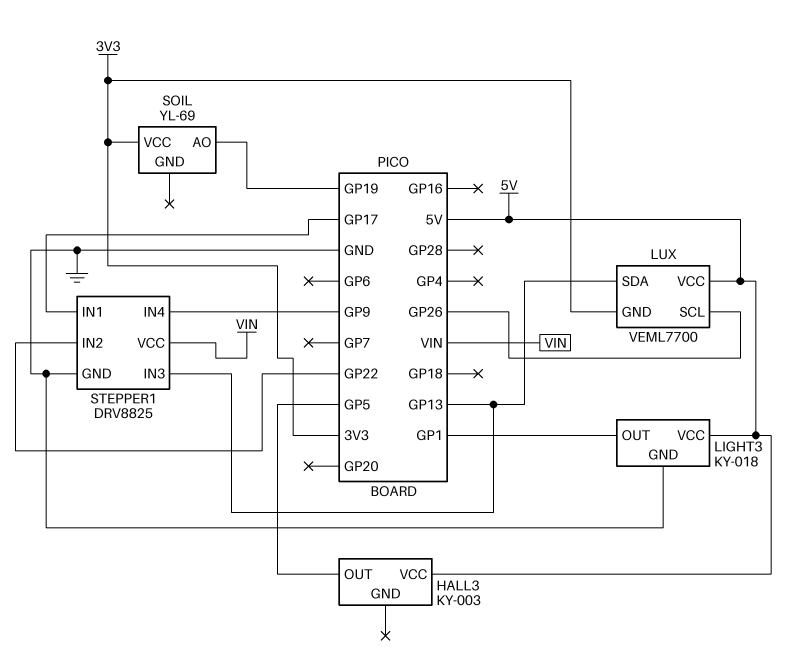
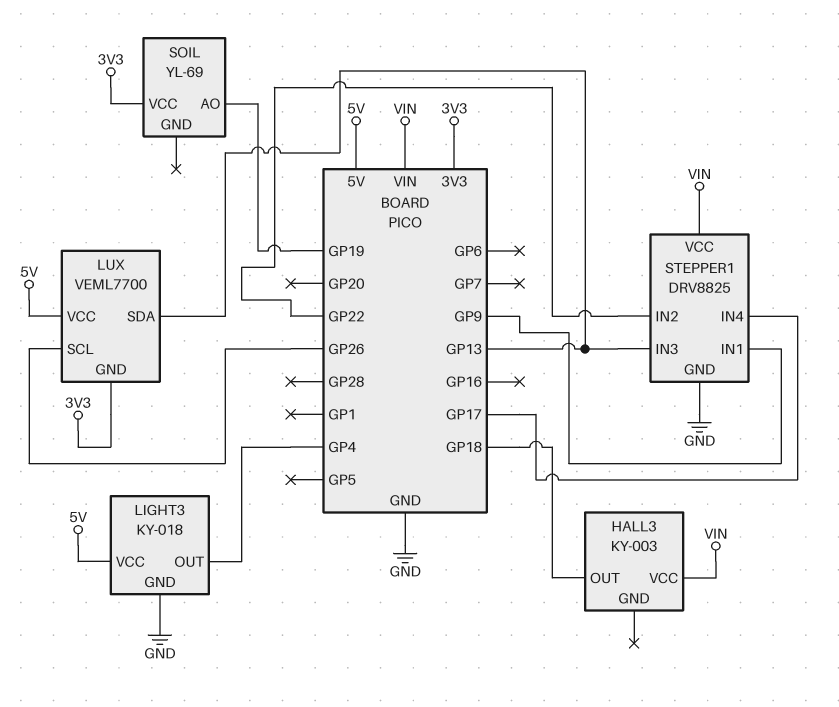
HALL3 pin OUT: GP5 -> GP18
HALL3 pin VCC: 5V -> VIN
LIGHT3 pin OUT: GP1 -> GP4
STEPPER1 pin IN1: GP17 -> GP9
STEPPER1 pin IN4: GP9 -> GP17

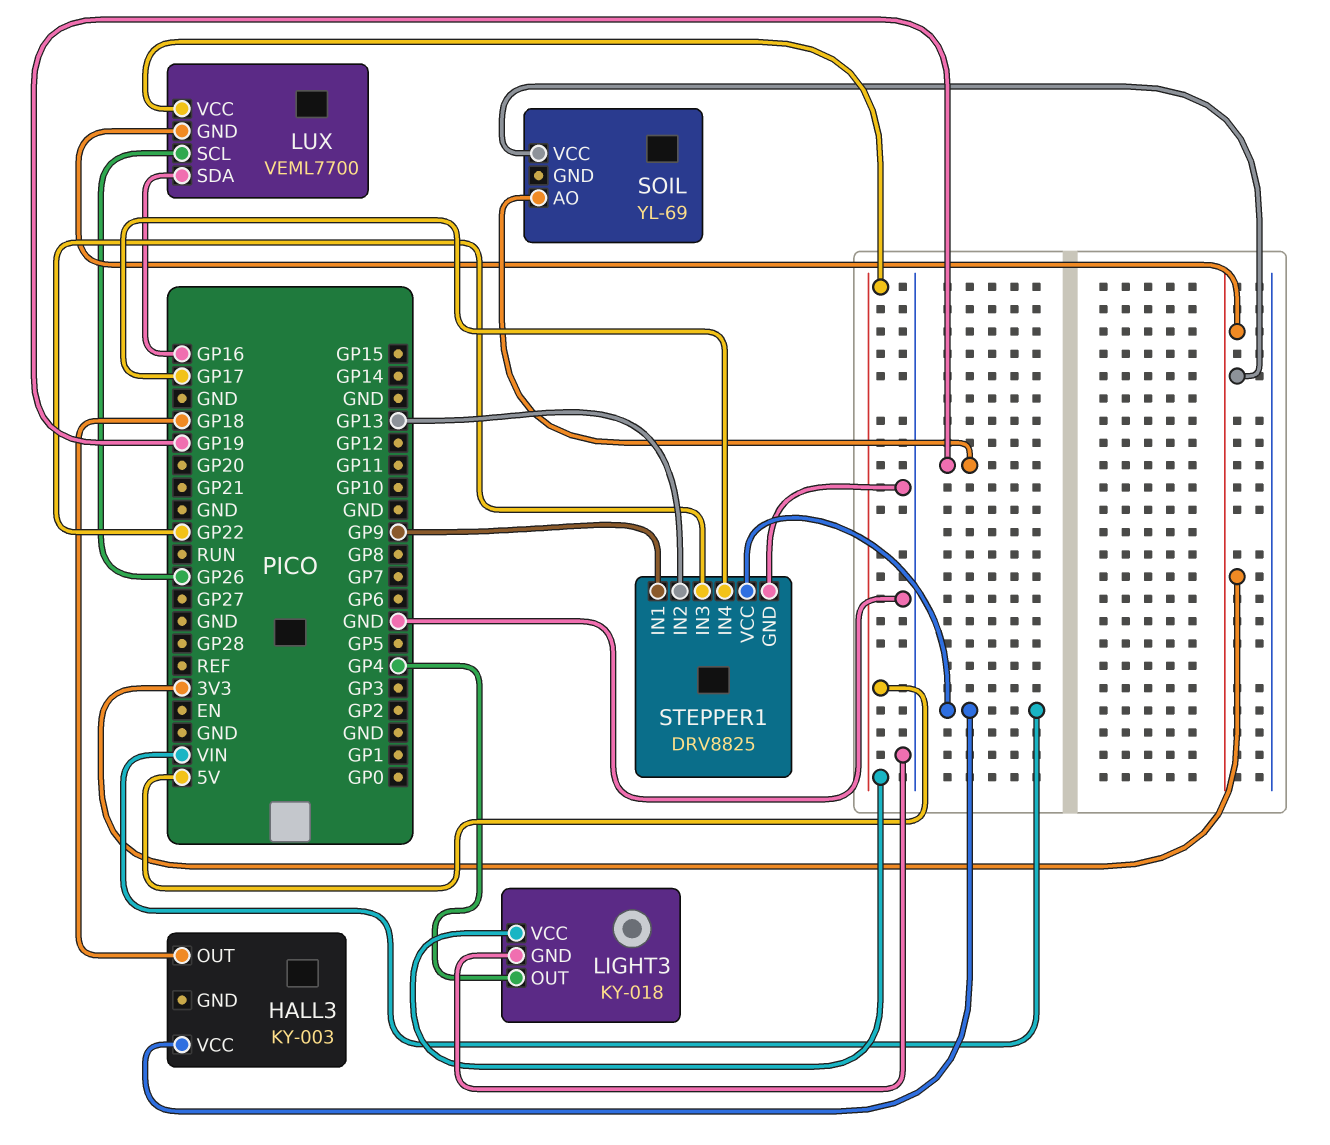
LUX pin SDA: GP13 -> GP16
STEPPER1 pin IN2: GP22 -> GP13
STEPPER1 pin IN3: GP13 -> GP22

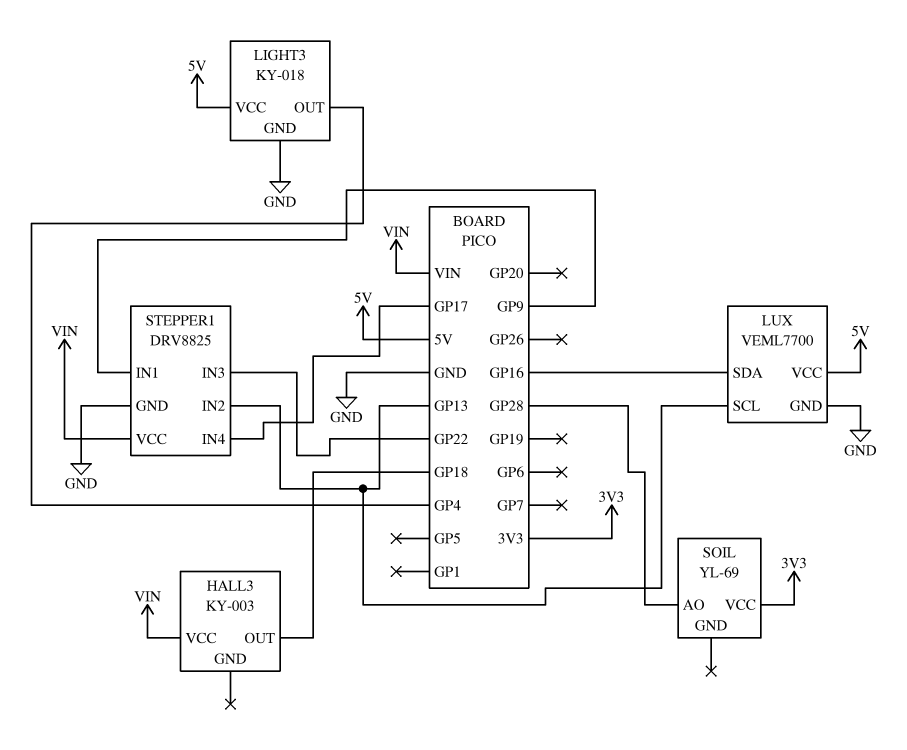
LUX pin GND: 3V3 -> GND
LUX pin SCL: GP26 -> GP13
SOIL pin AO: GP19 -> GP28

